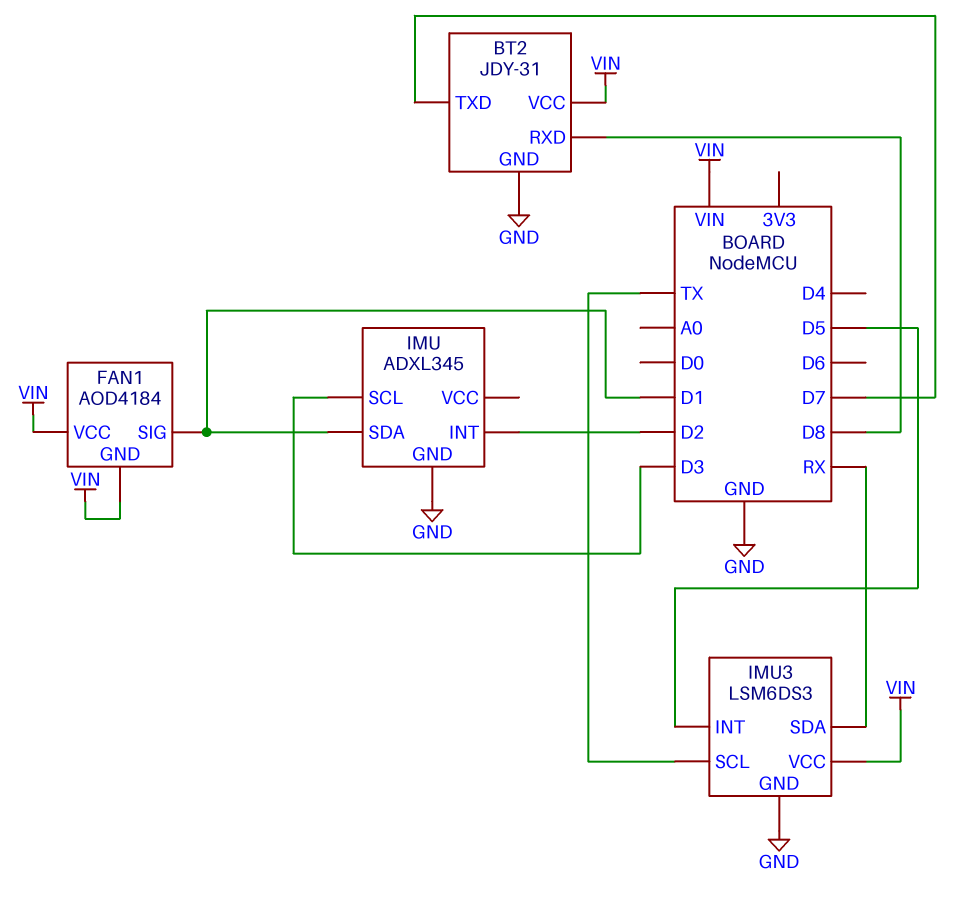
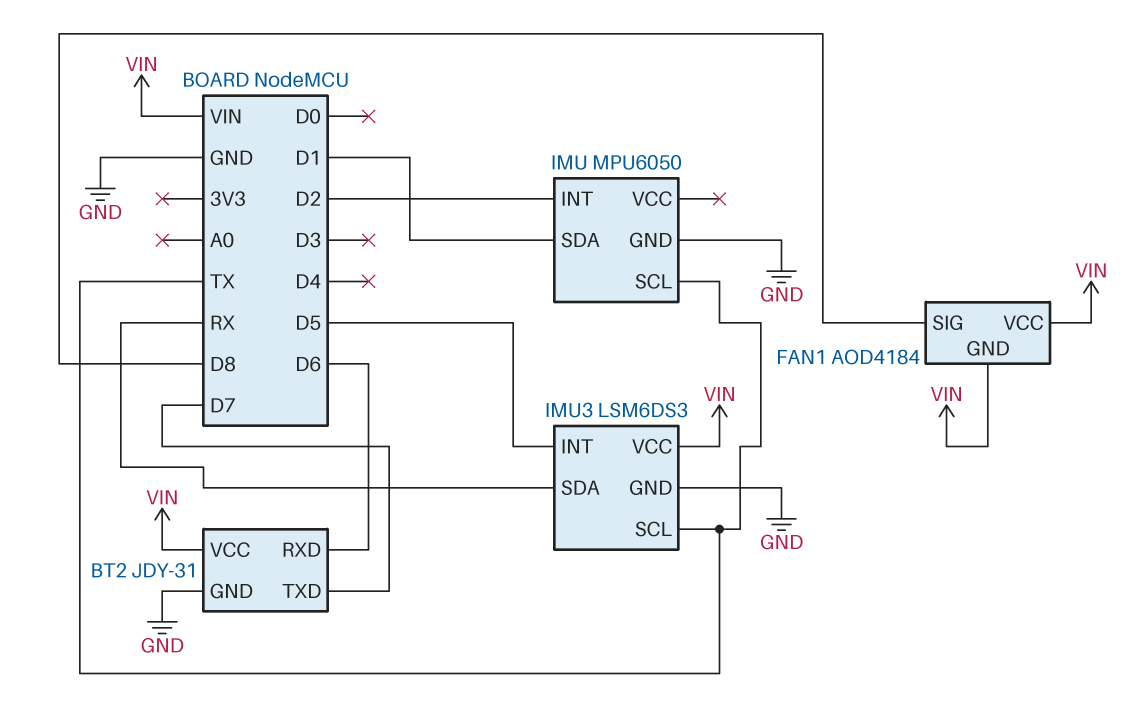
BT2 pin RXD: D8 -> D6
FAN1 pin SIG: D1 -> D8
IMU: ADXL345 -> MPU6050
IMU pin SCL: D3 -> TX

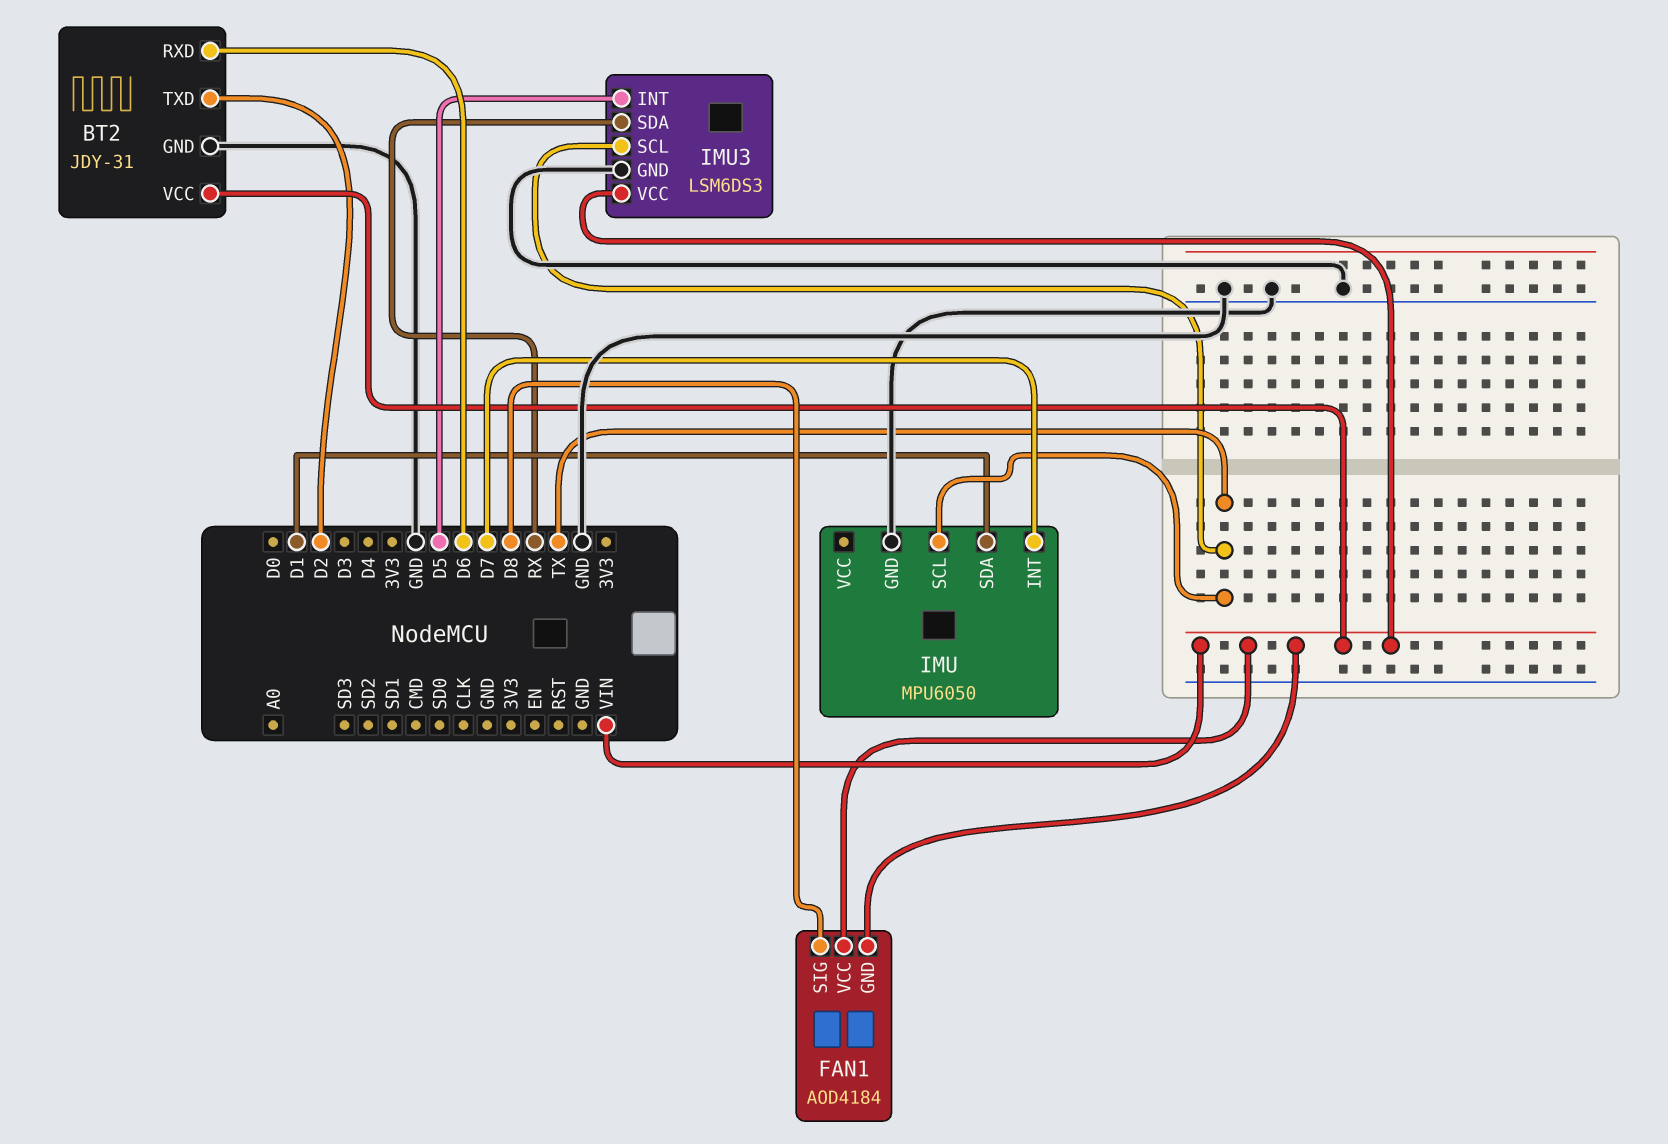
BT2 pin TXD: D7 -> D2
IMU pin INT: D2 -> D7

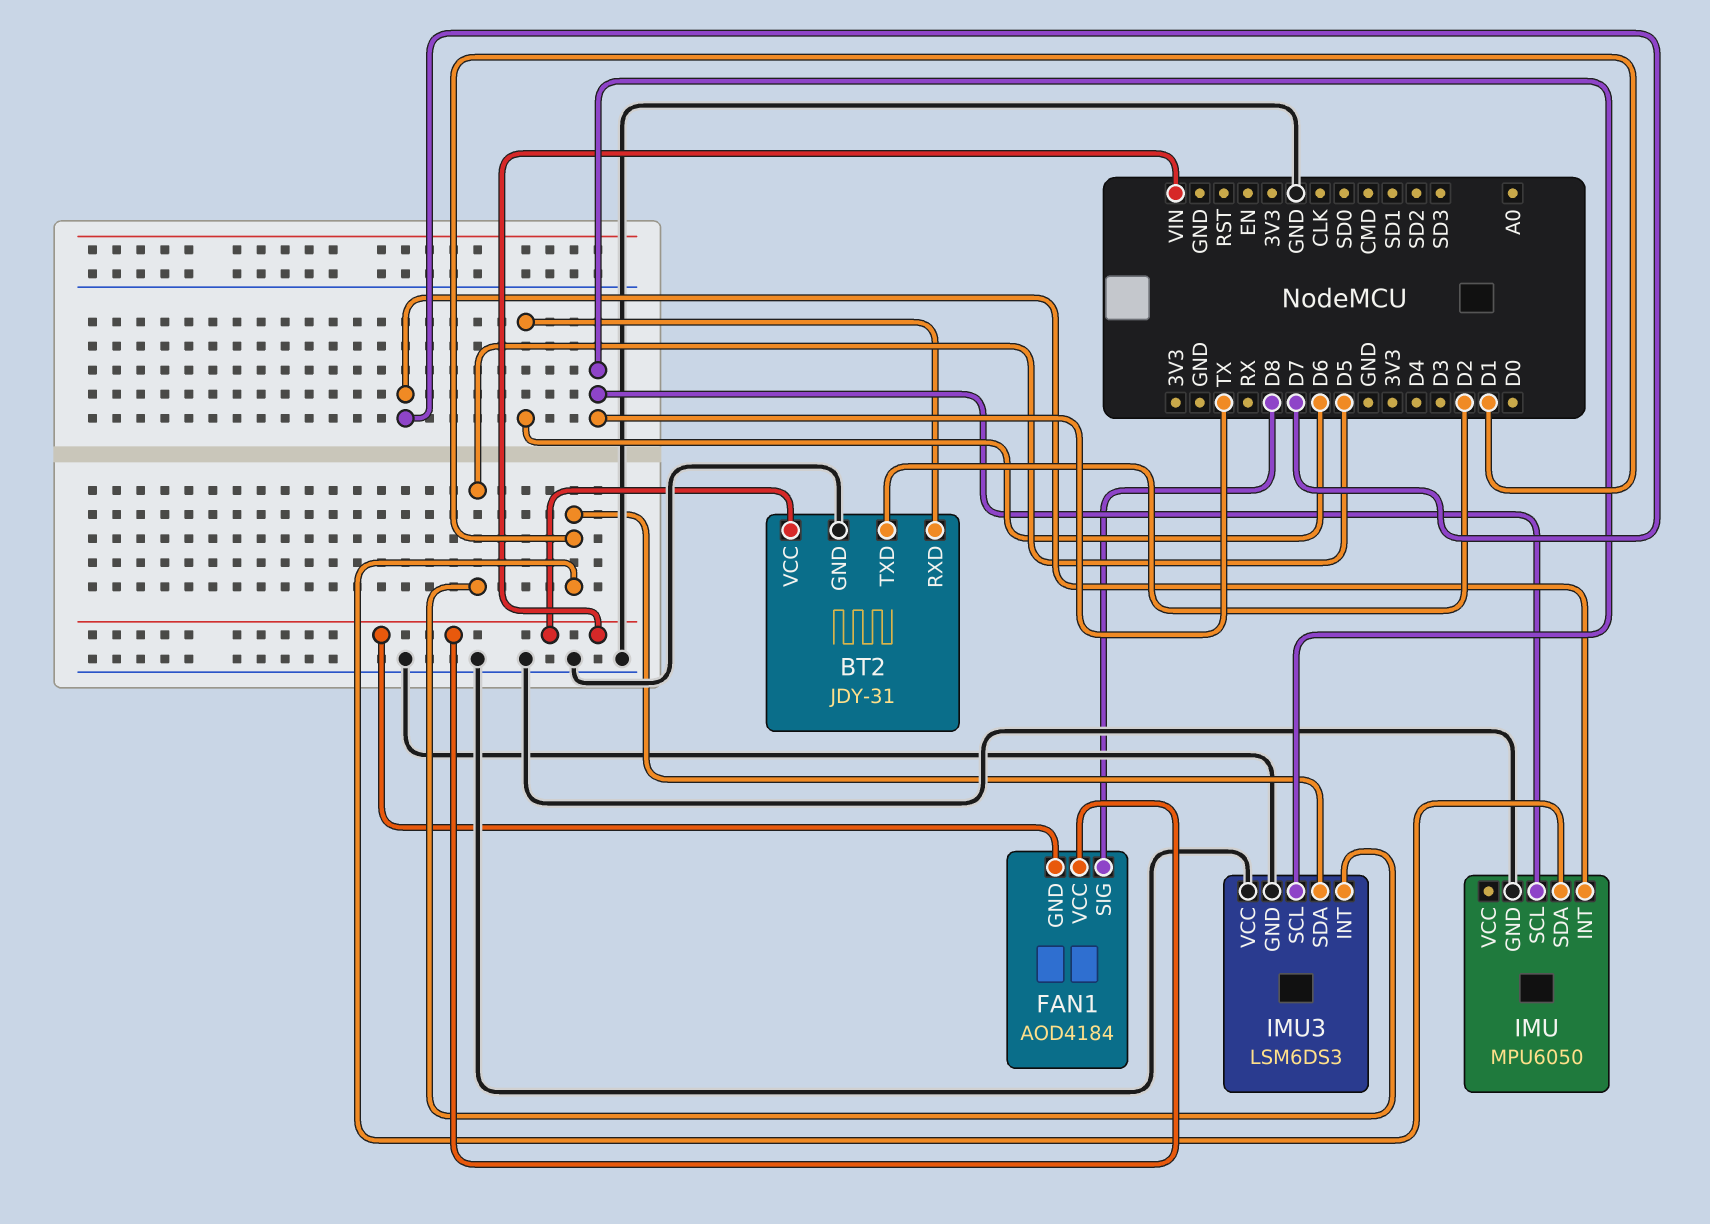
IMU3 pin SDA: RX -> D1
IMU3 pin VCC: VIN -> GND

